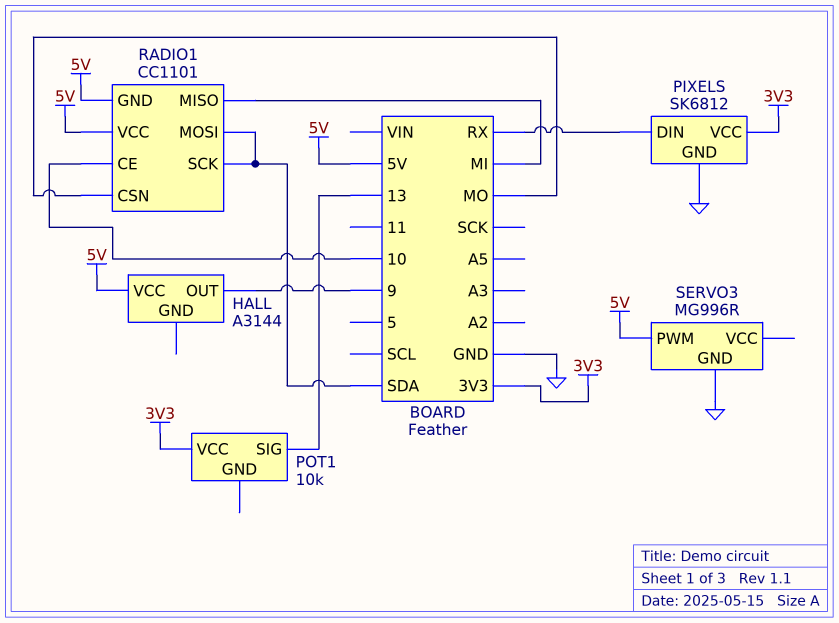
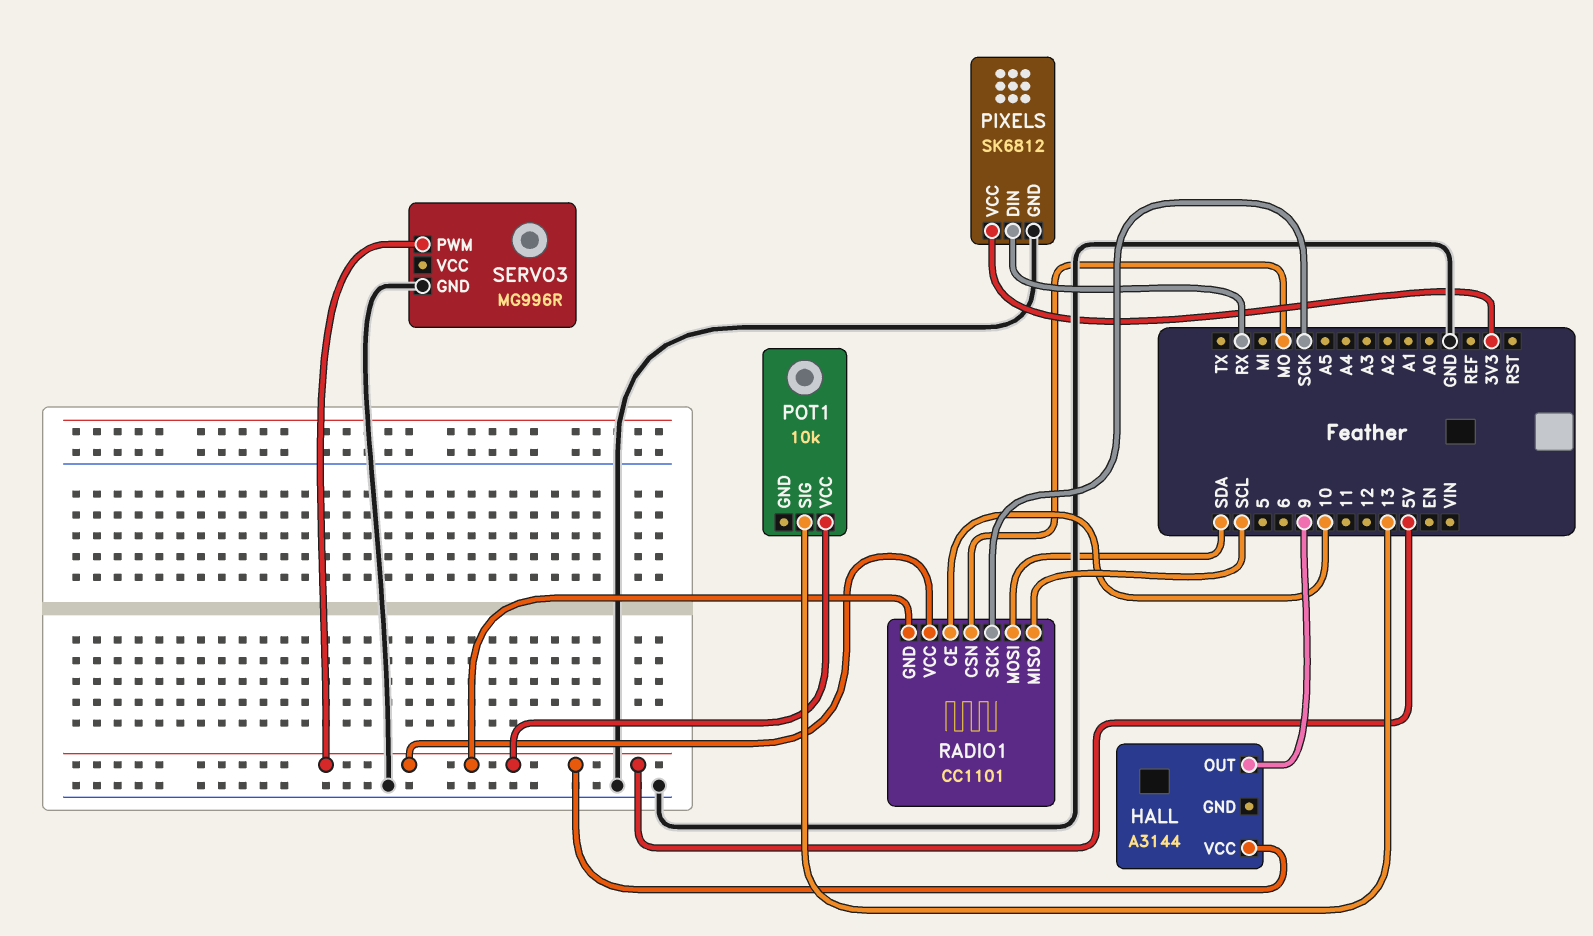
POT1 pin VCC: 3V3 -> 5V
RADIO1 pin MISO: MI -> SCL
RADIO1 pin SCK: SDA -> SCK

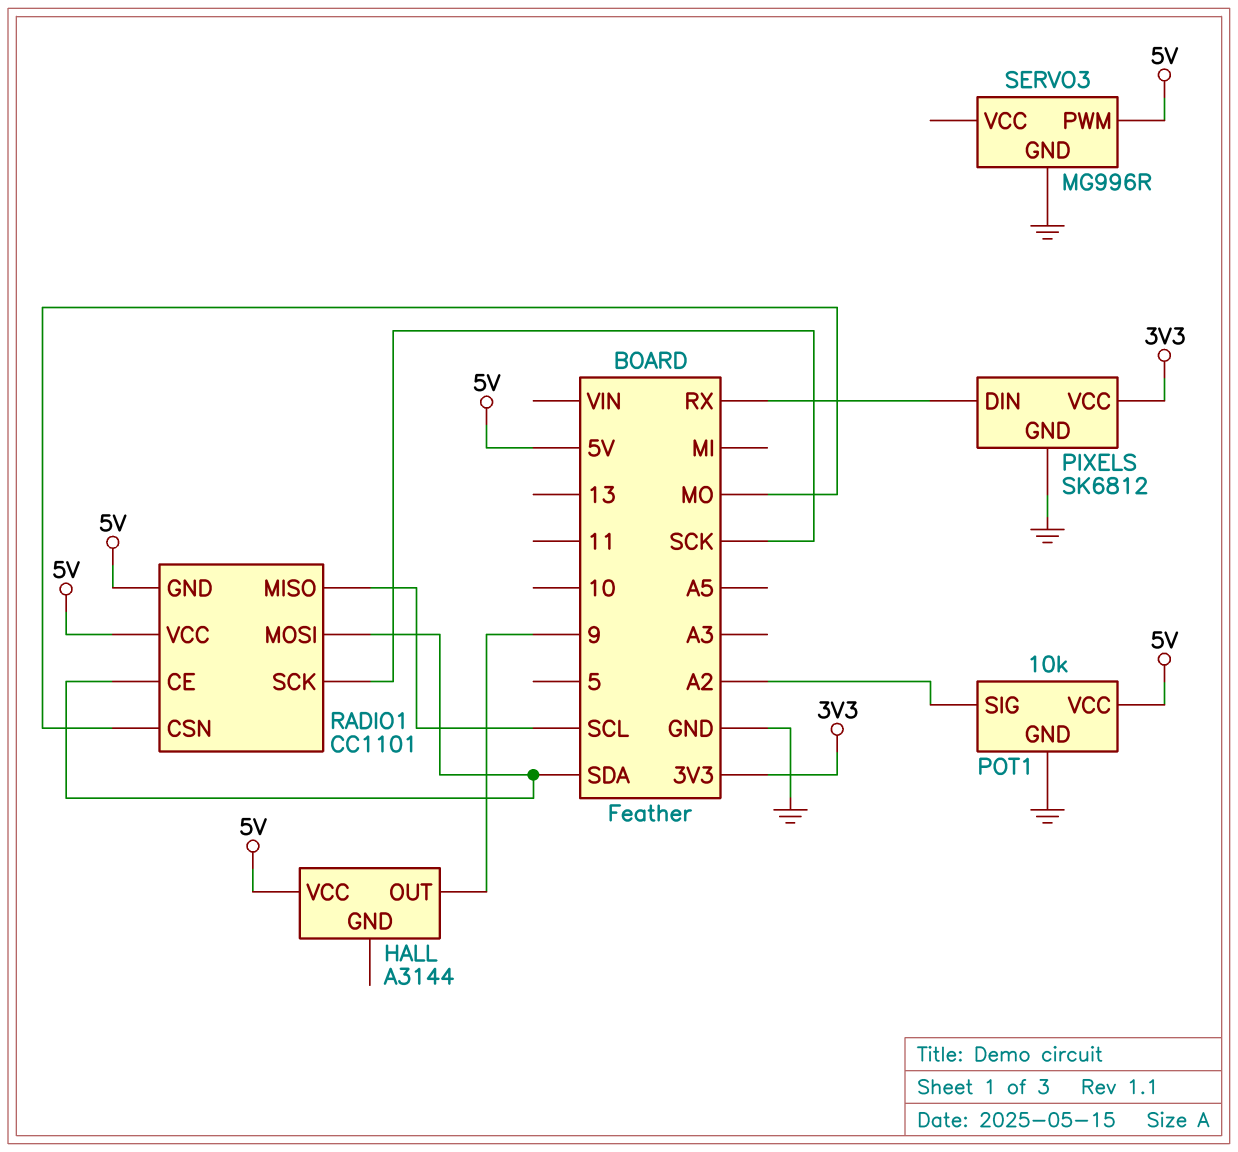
POT1 pin GND: none -> GND
POT1 pin SIG: 13 -> A2
RADIO1 pin CE: 10 -> SDA

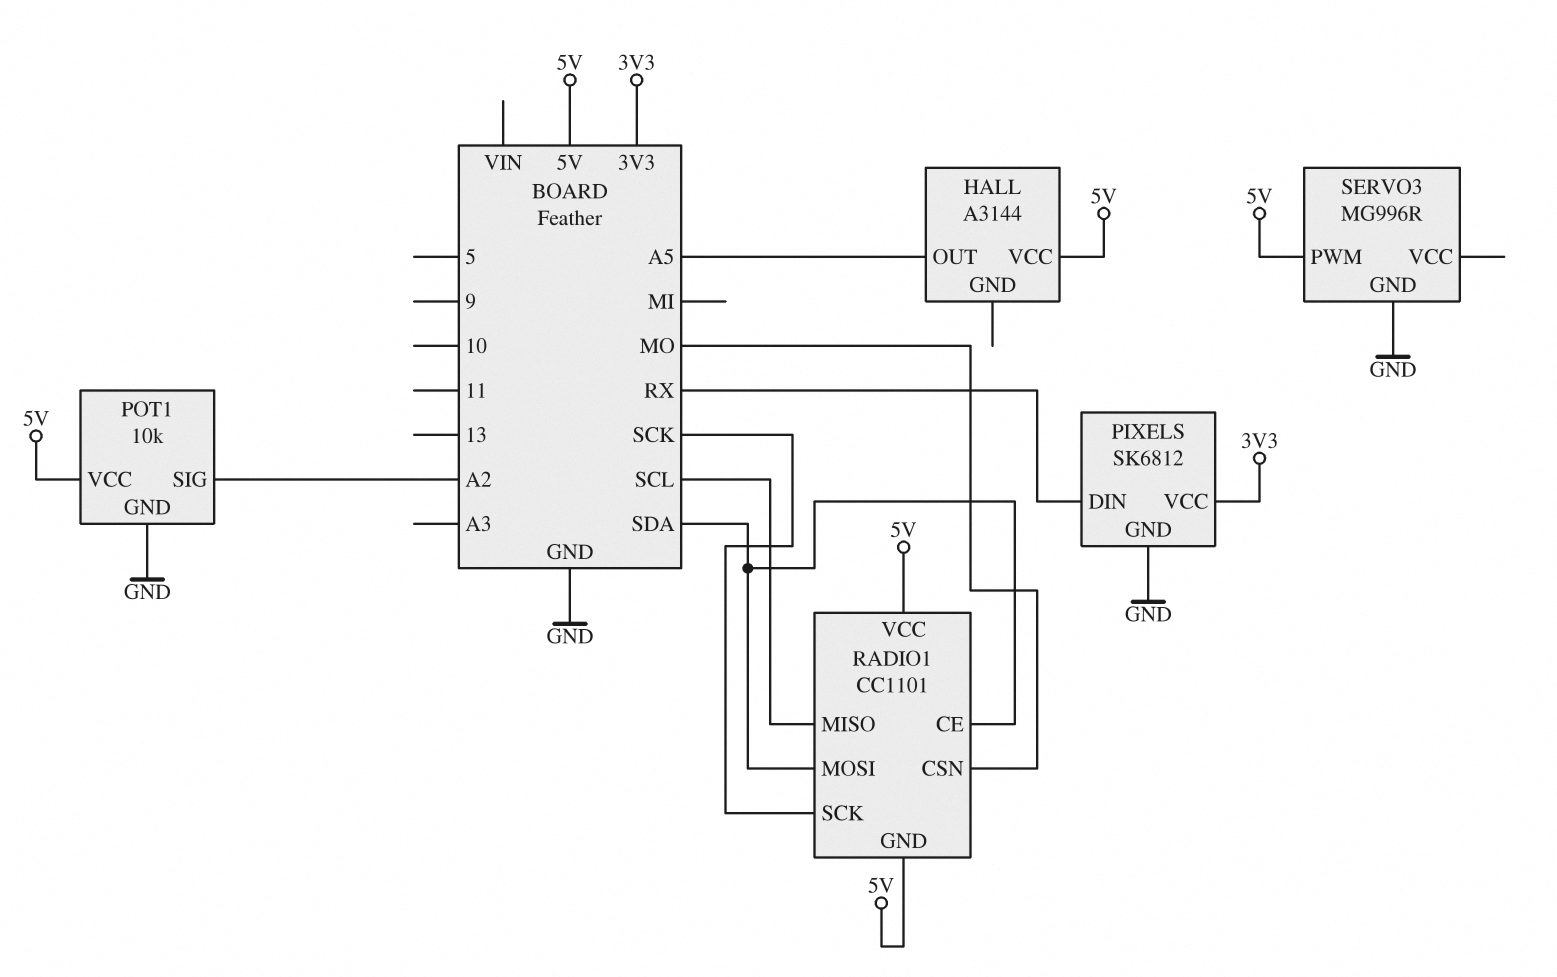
HALL pin OUT: 9 -> A5

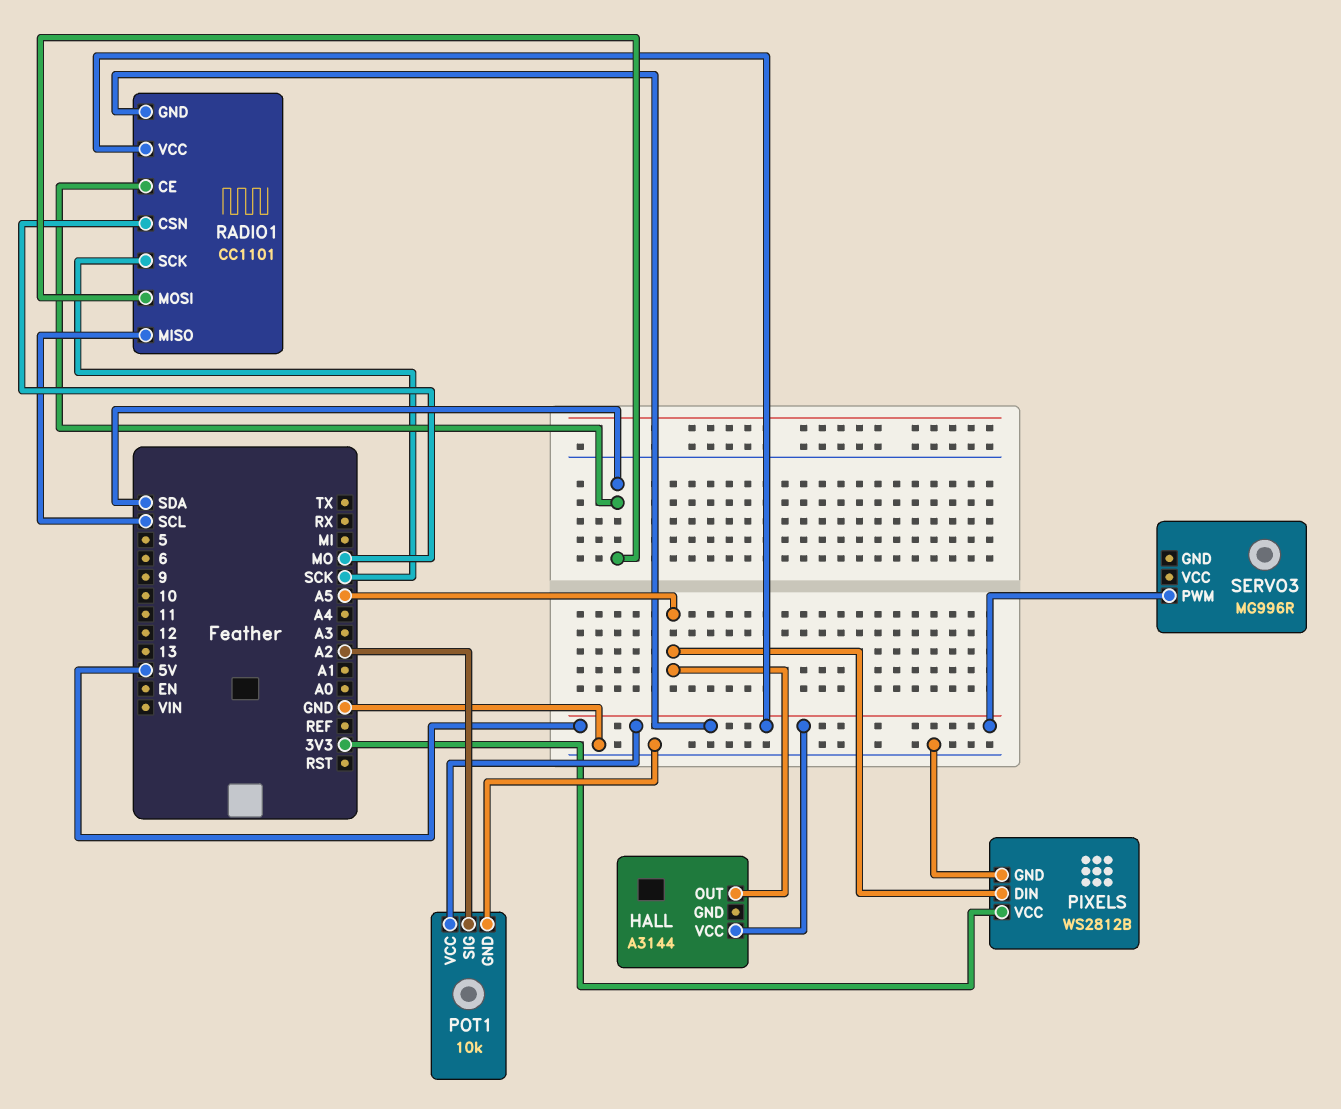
PIXELS: SK6812 -> WS2812B
PIXELS pin DIN: RX -> A5
SERVO3 pin GND: GND -> none

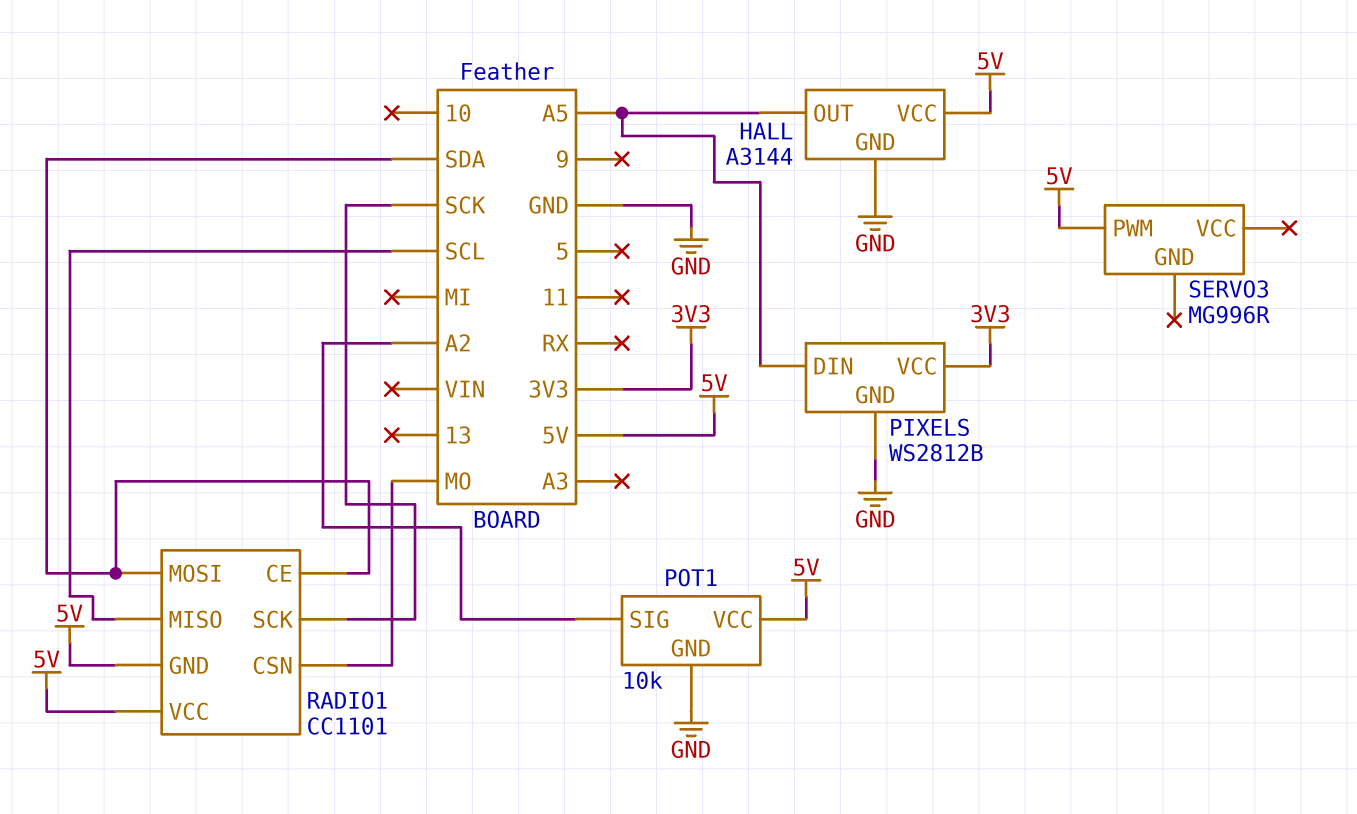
HALL pin GND: none -> GND

